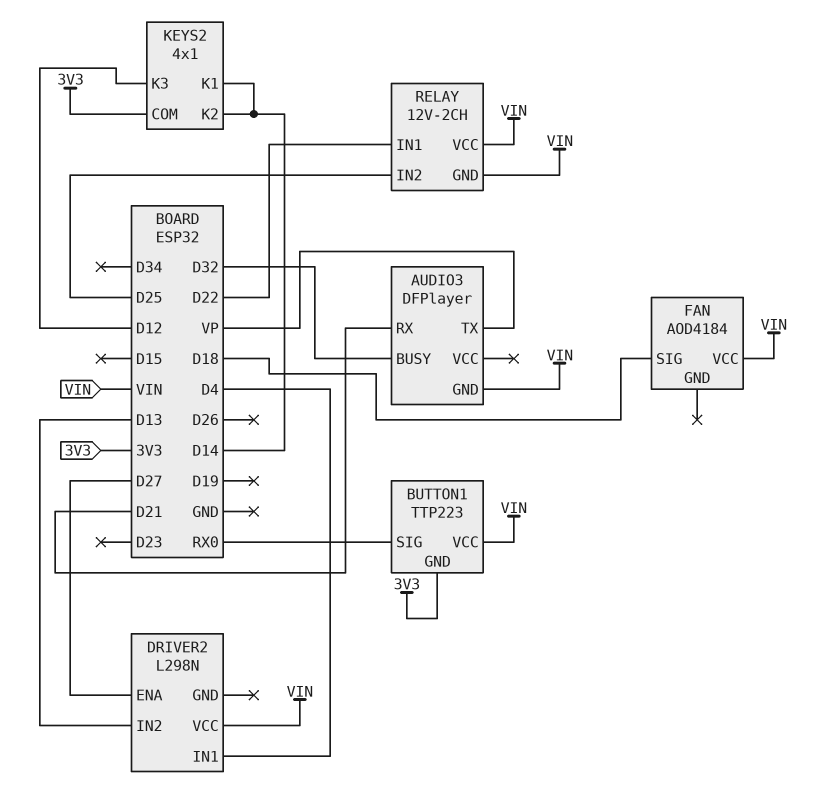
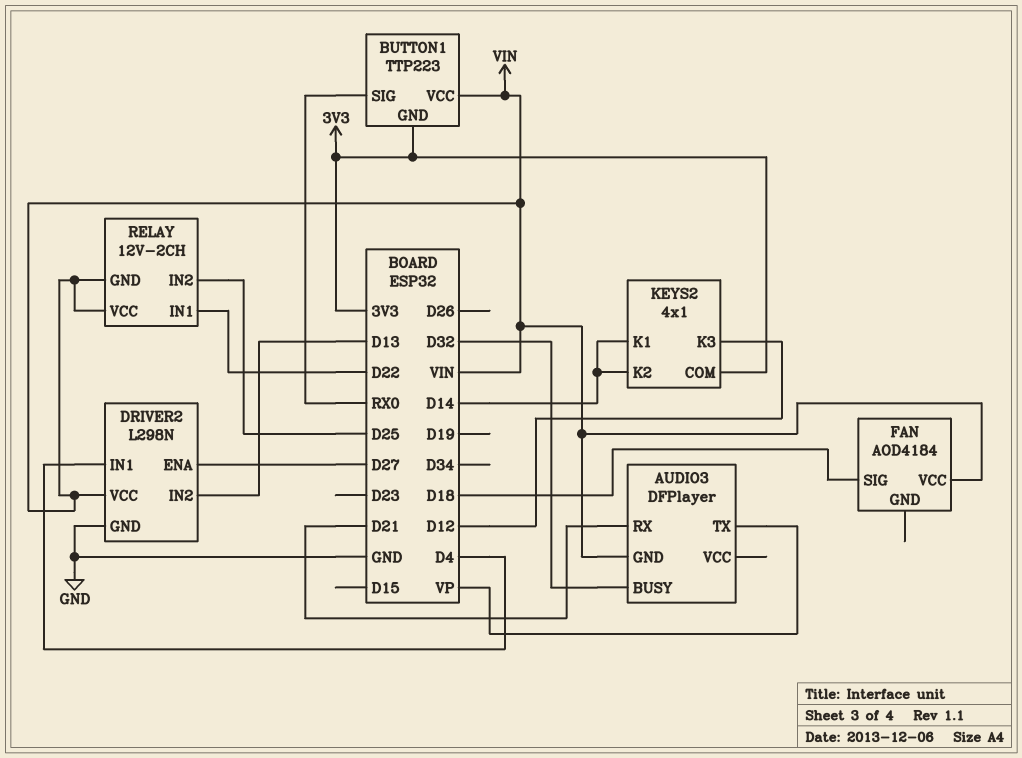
DRIVER2 pin GND: none -> GND

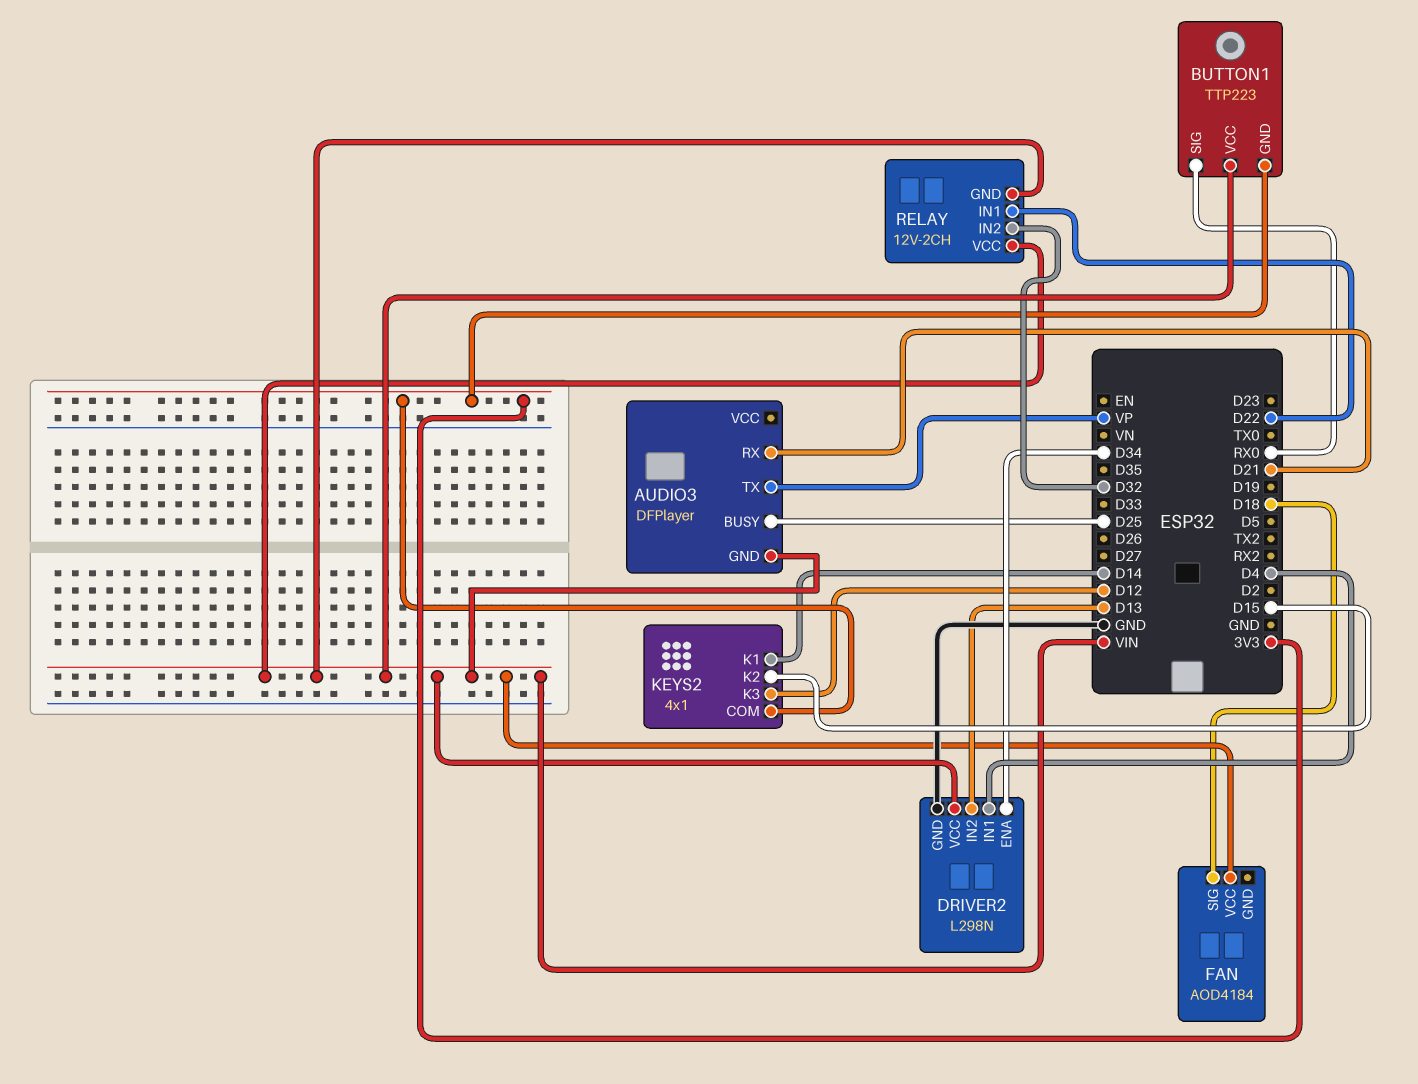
AUDIO3 pin BUSY: D32 -> D25
DRIVER2 pin ENA: D27 -> D34
KEYS2 pin K2: D14 -> D15
RELAY pin IN2: D25 -> D32

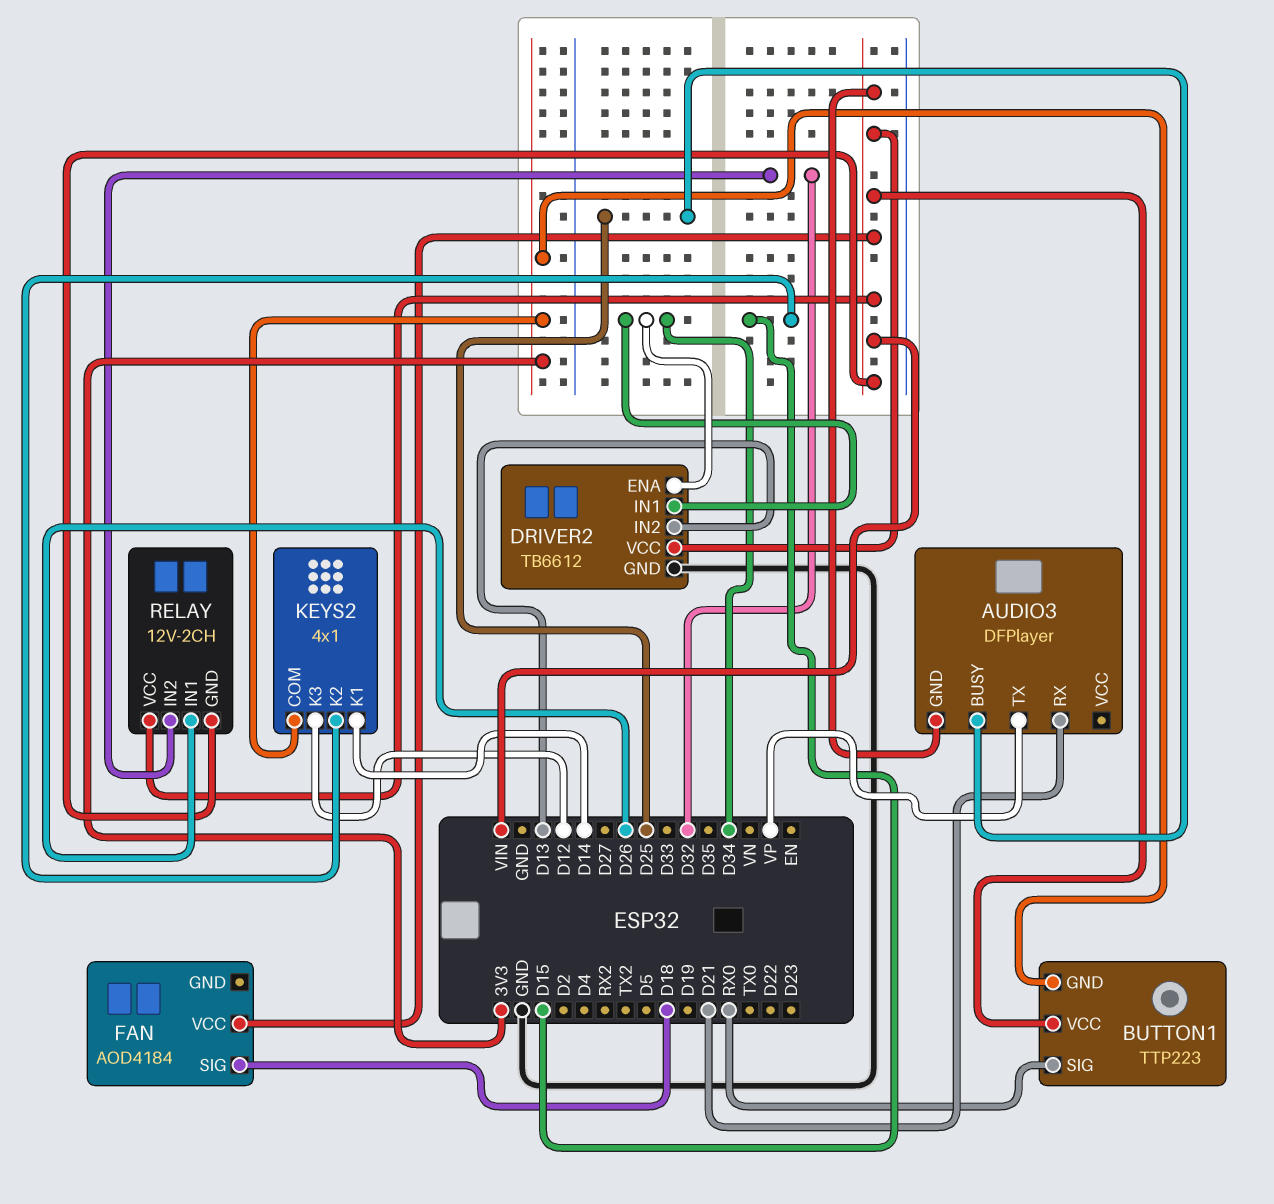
DRIVER2: L298N -> TB6612
DRIVER2 pin IN1: D4 -> D34
RELAY pin IN1: D22 -> D26

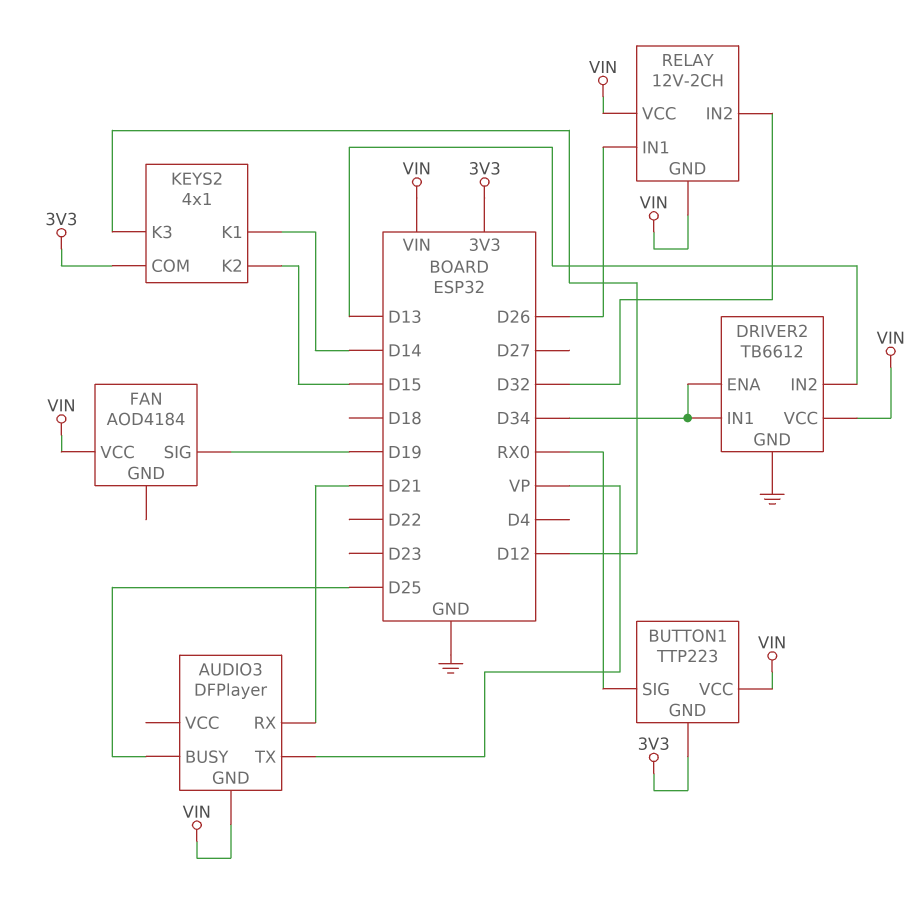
FAN pin SIG: D18 -> D19

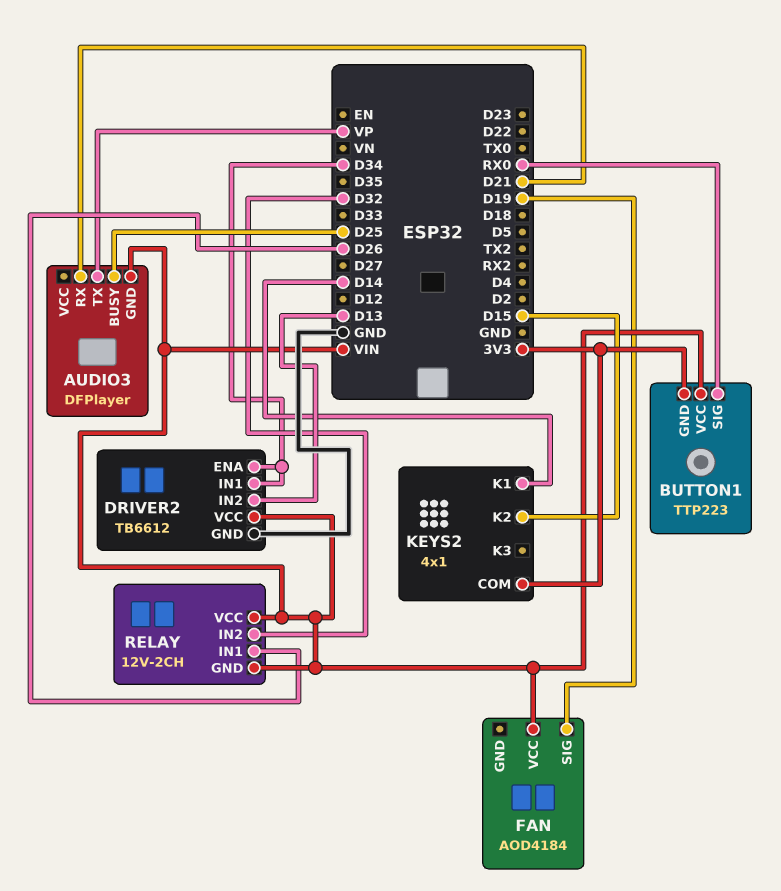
KEYS2 pin K3: D12 -> none

